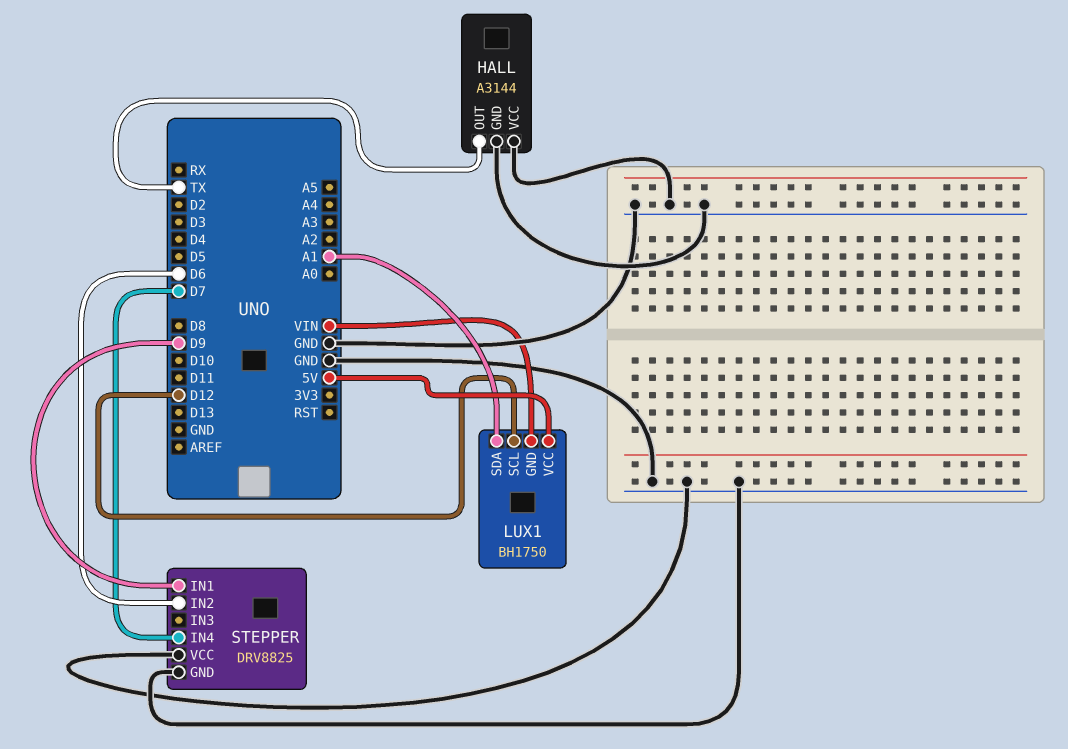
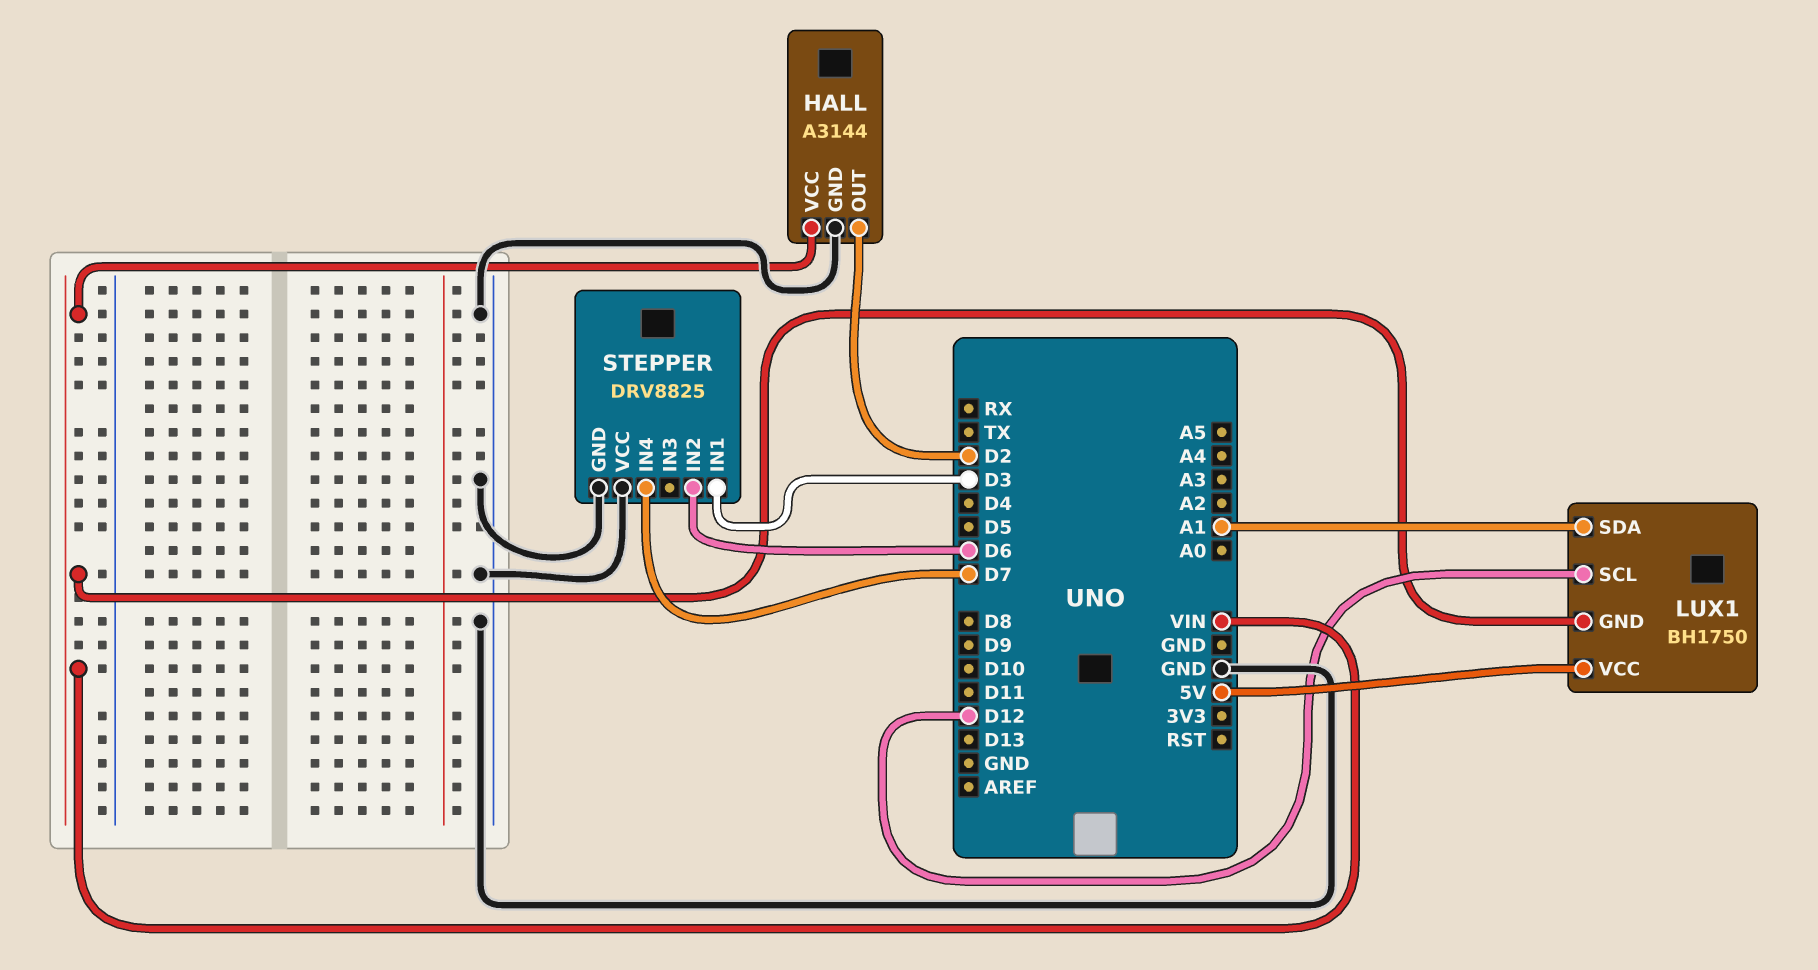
HALL pin OUT: TX -> D2
HALL pin VCC: GND -> VIN
STEPPER pin IN1: D9 -> D3

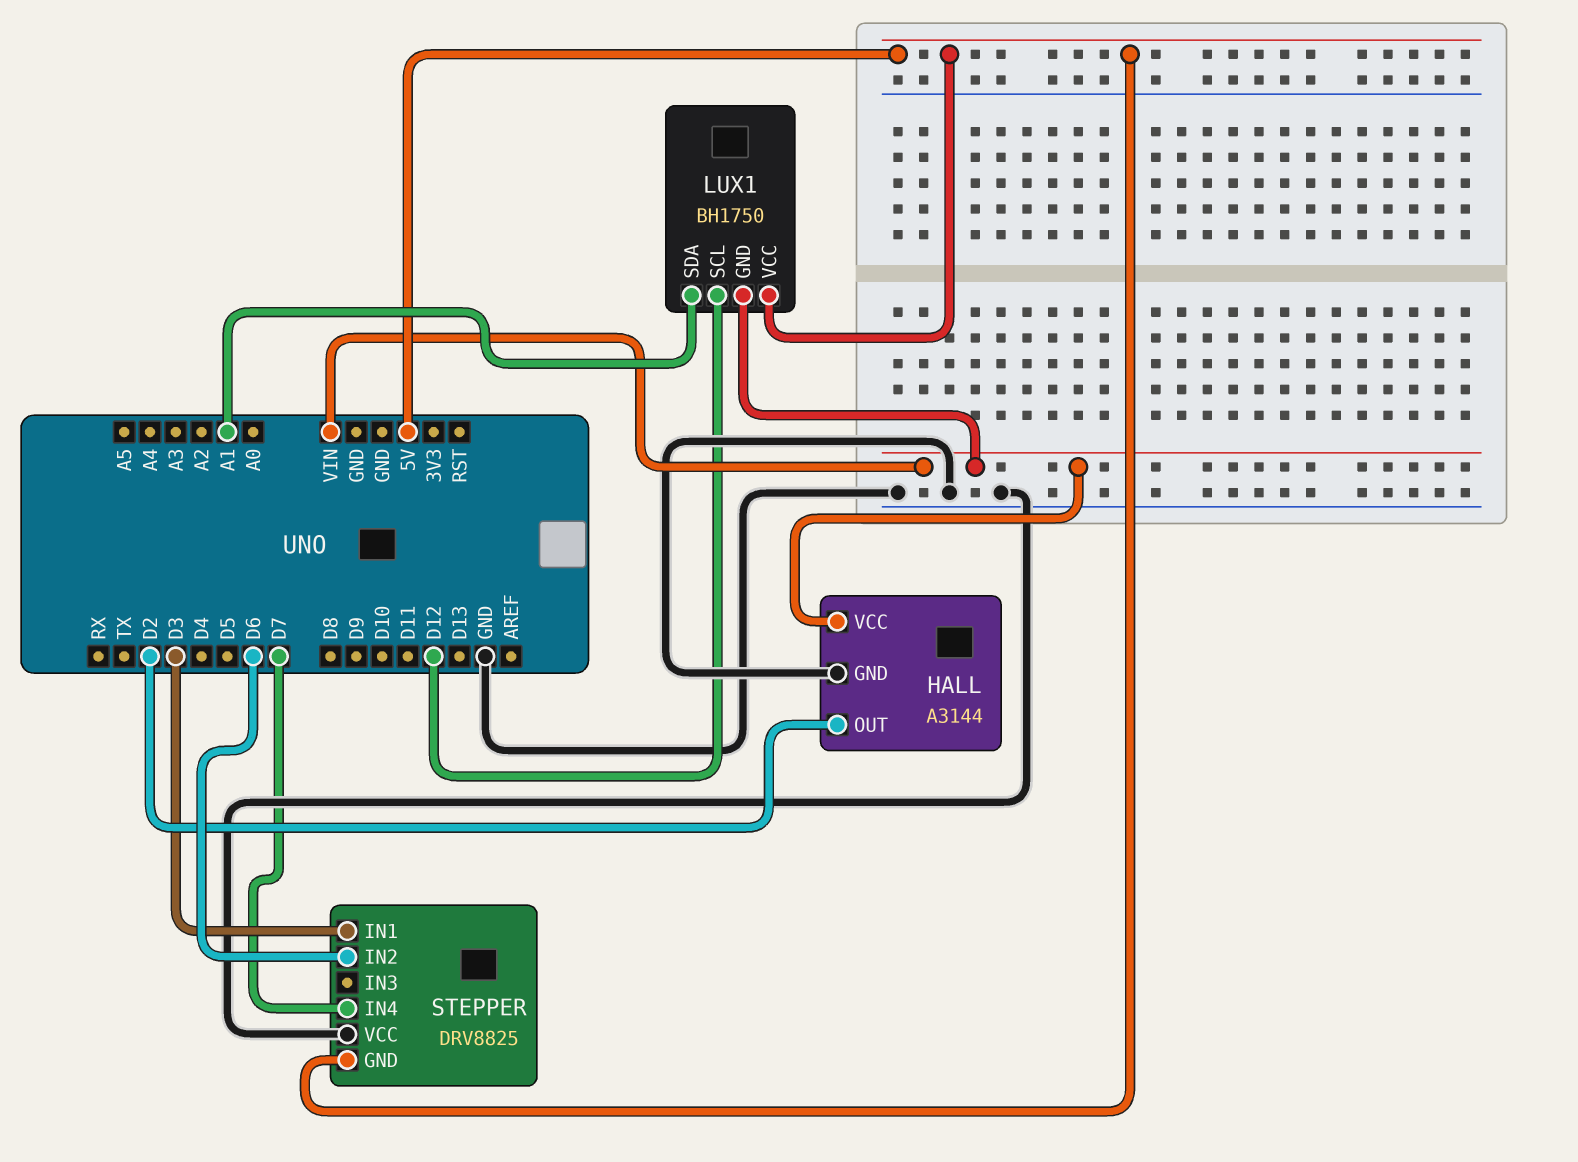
STEPPER pin GND: GND -> 5V

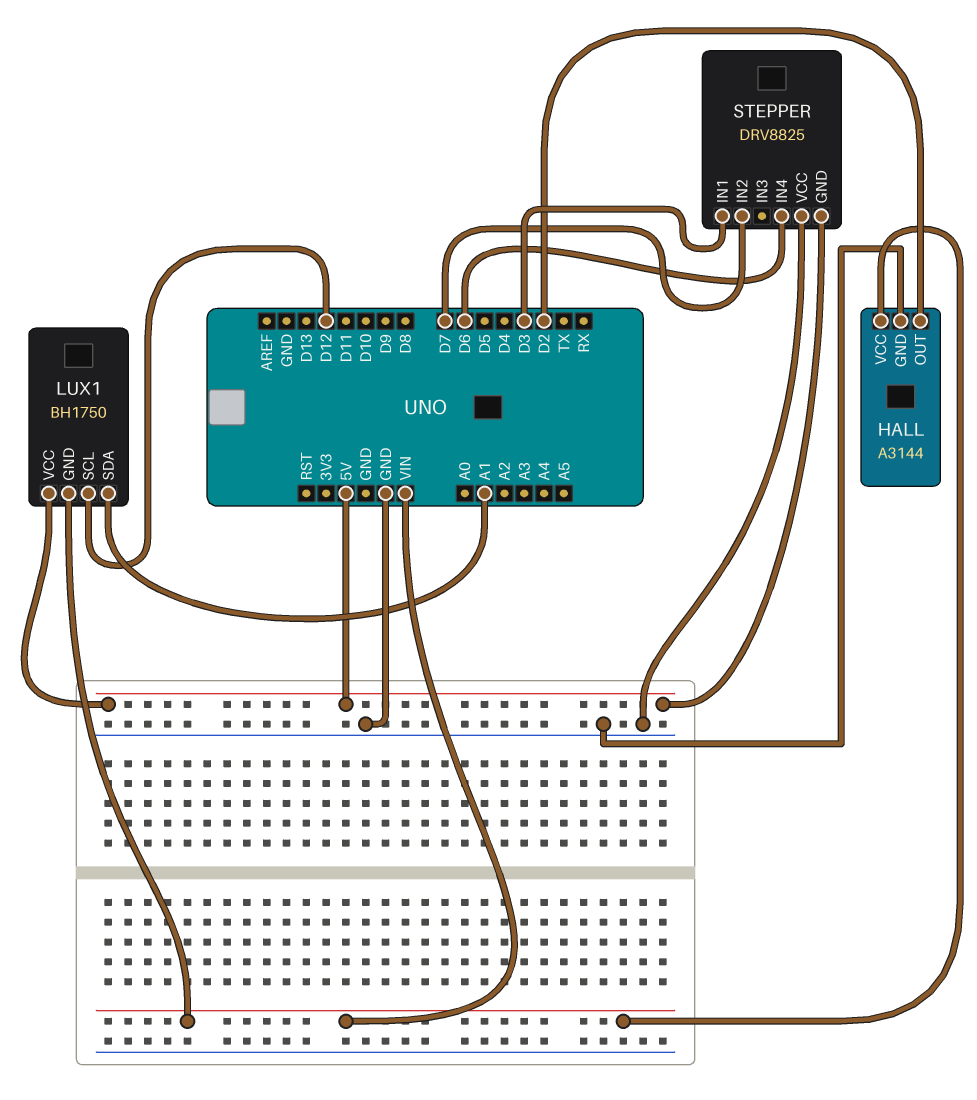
STEPPER pin IN2: D6 -> D7
STEPPER pin IN4: D7 -> D6

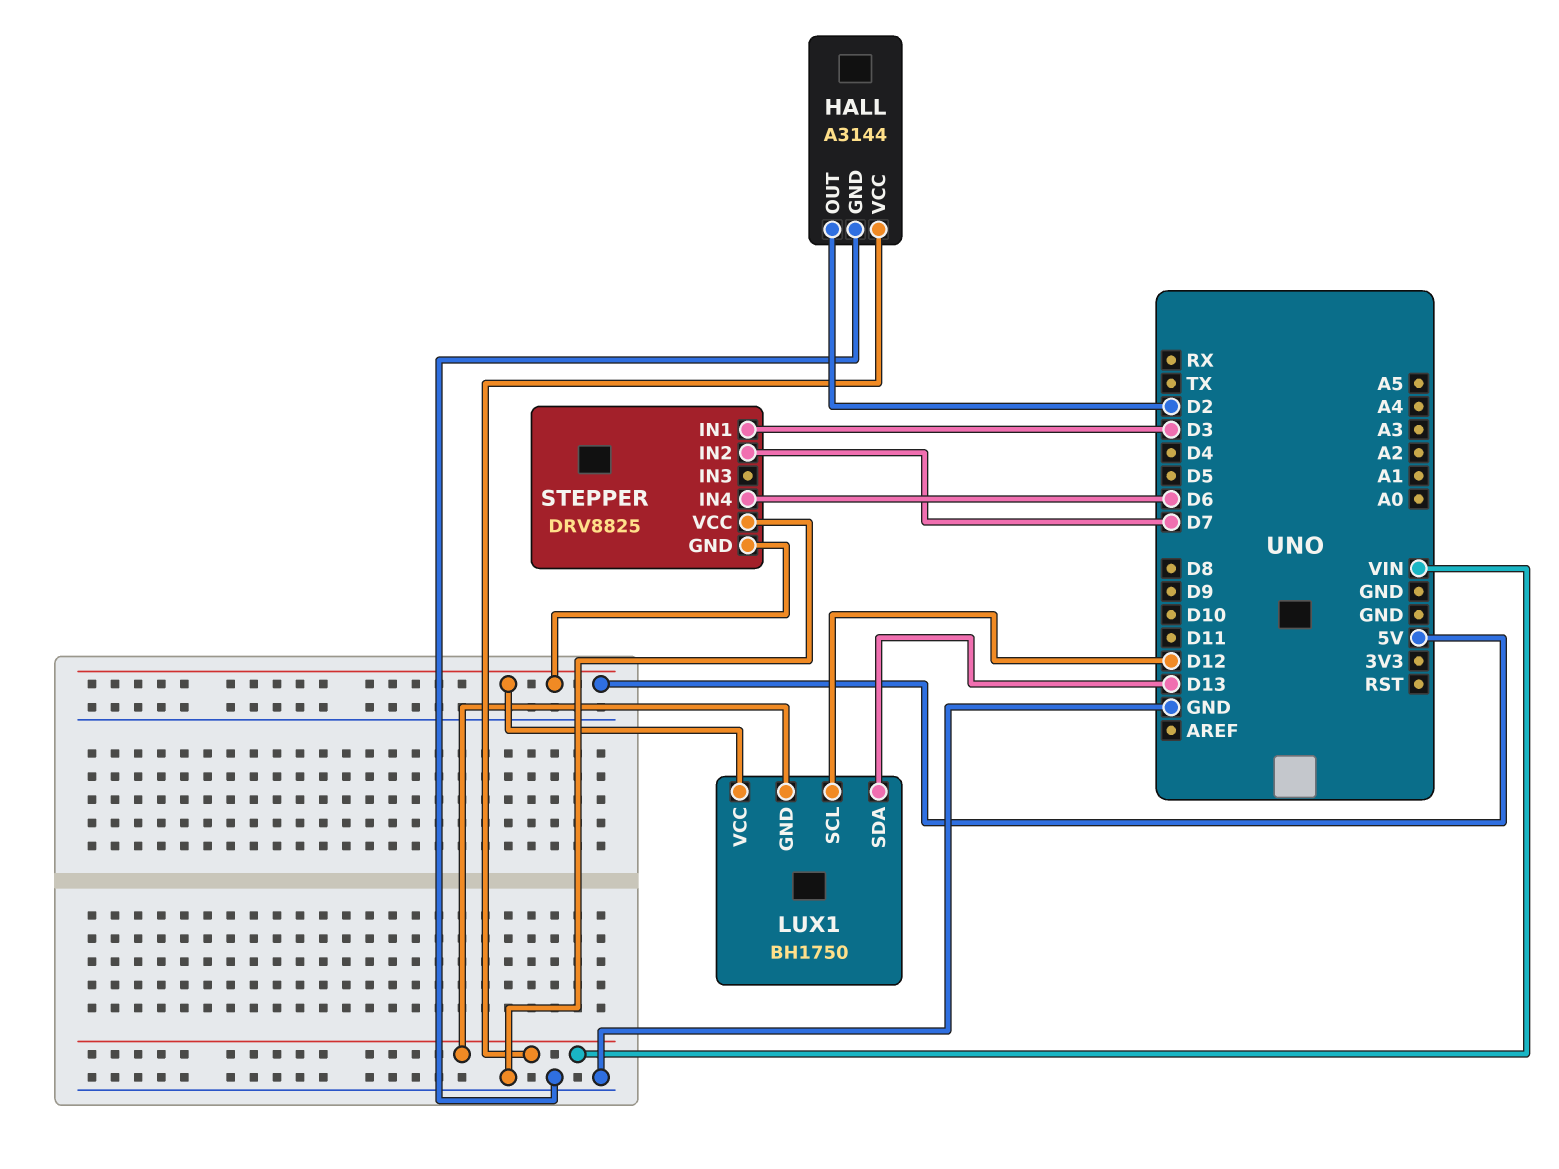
LUX1 pin SDA: A1 -> D13

